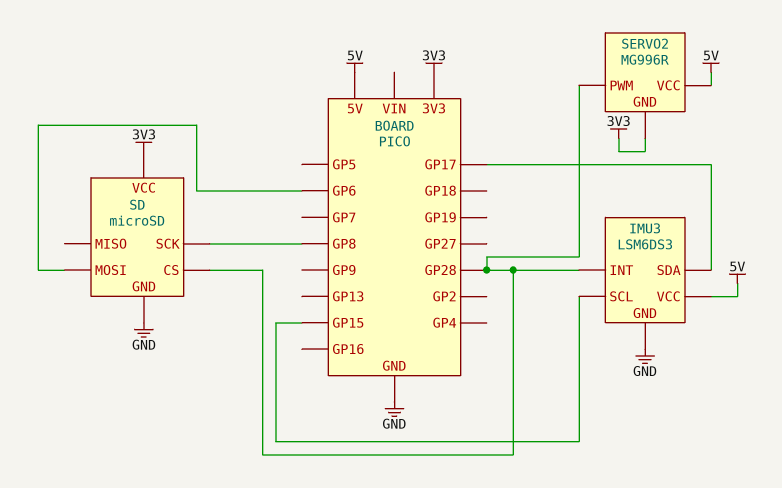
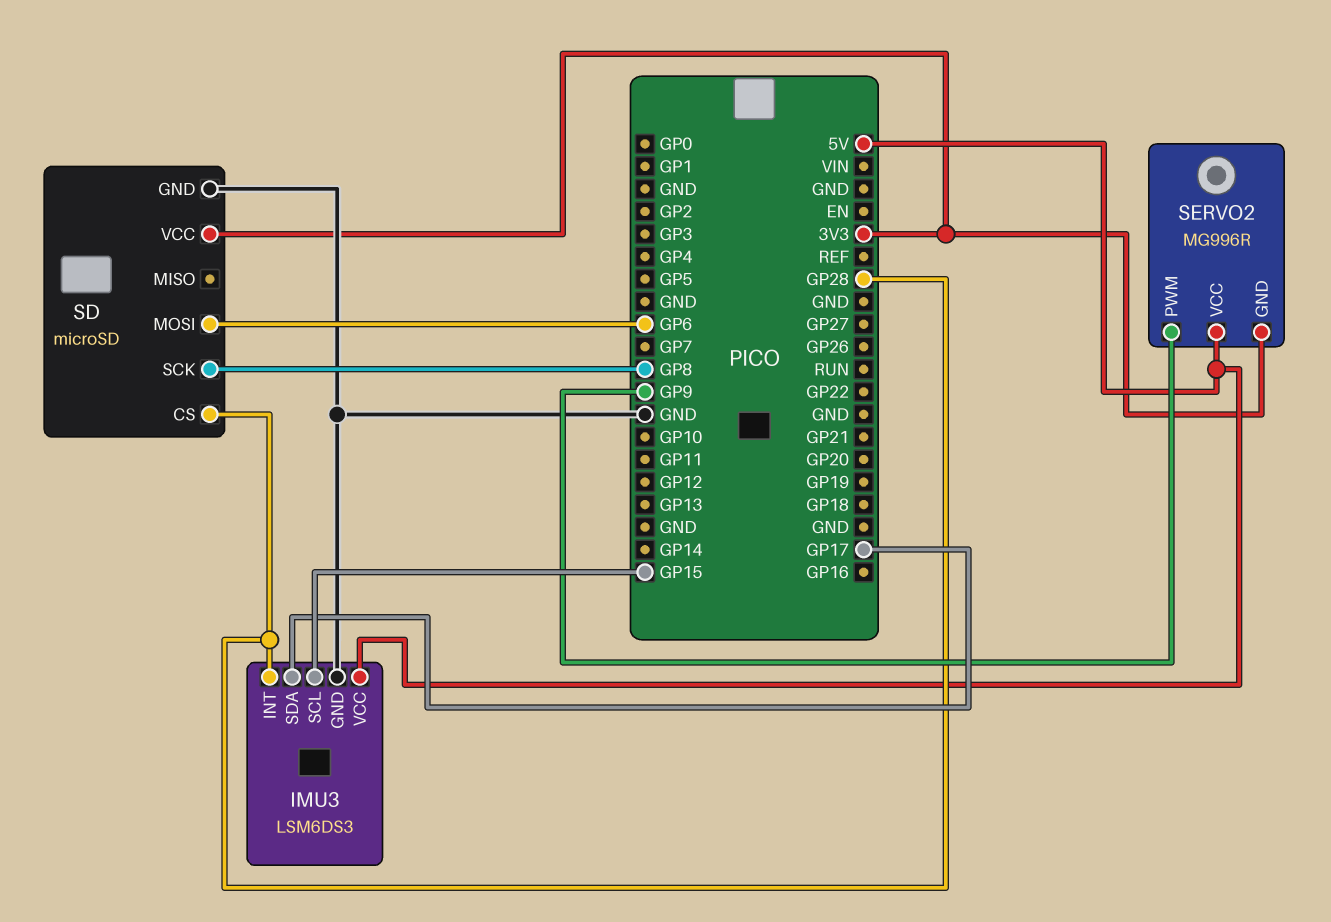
SERVO2 pin PWM: GP28 -> GP9

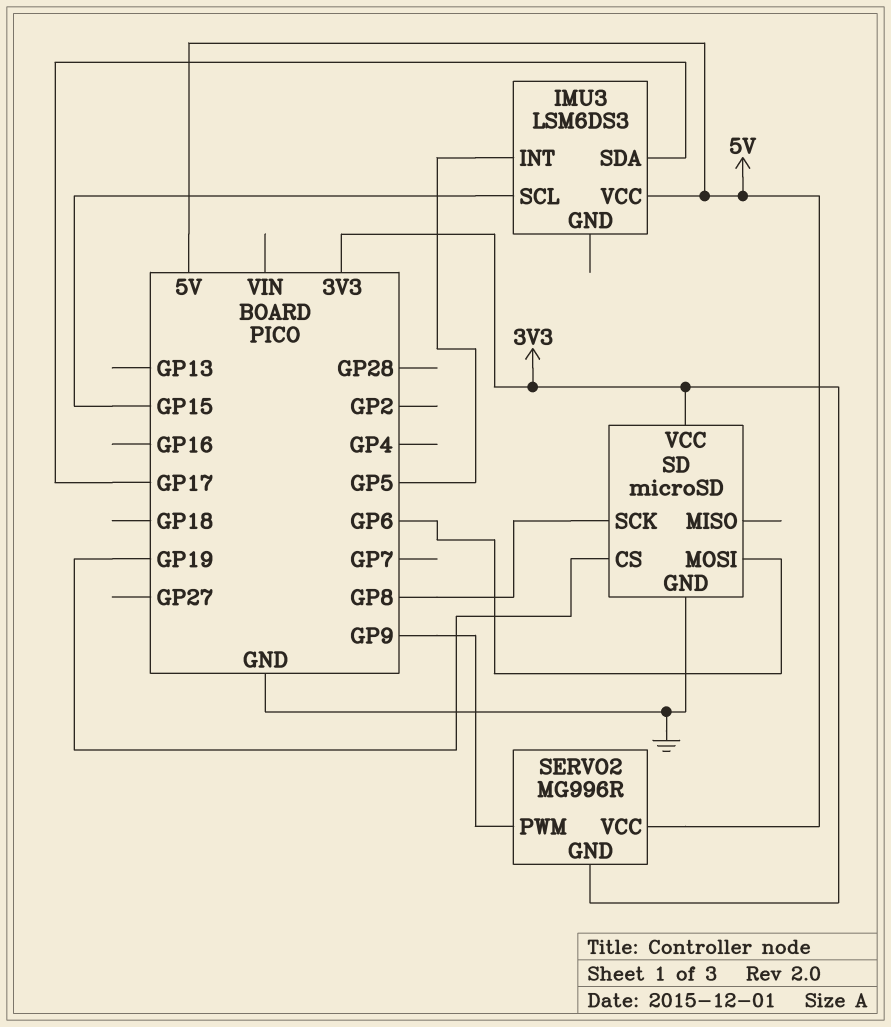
IMU3 pin GND: GND -> none
IMU3 pin INT: GP28 -> GP5
SD pin CS: GP28 -> GP19

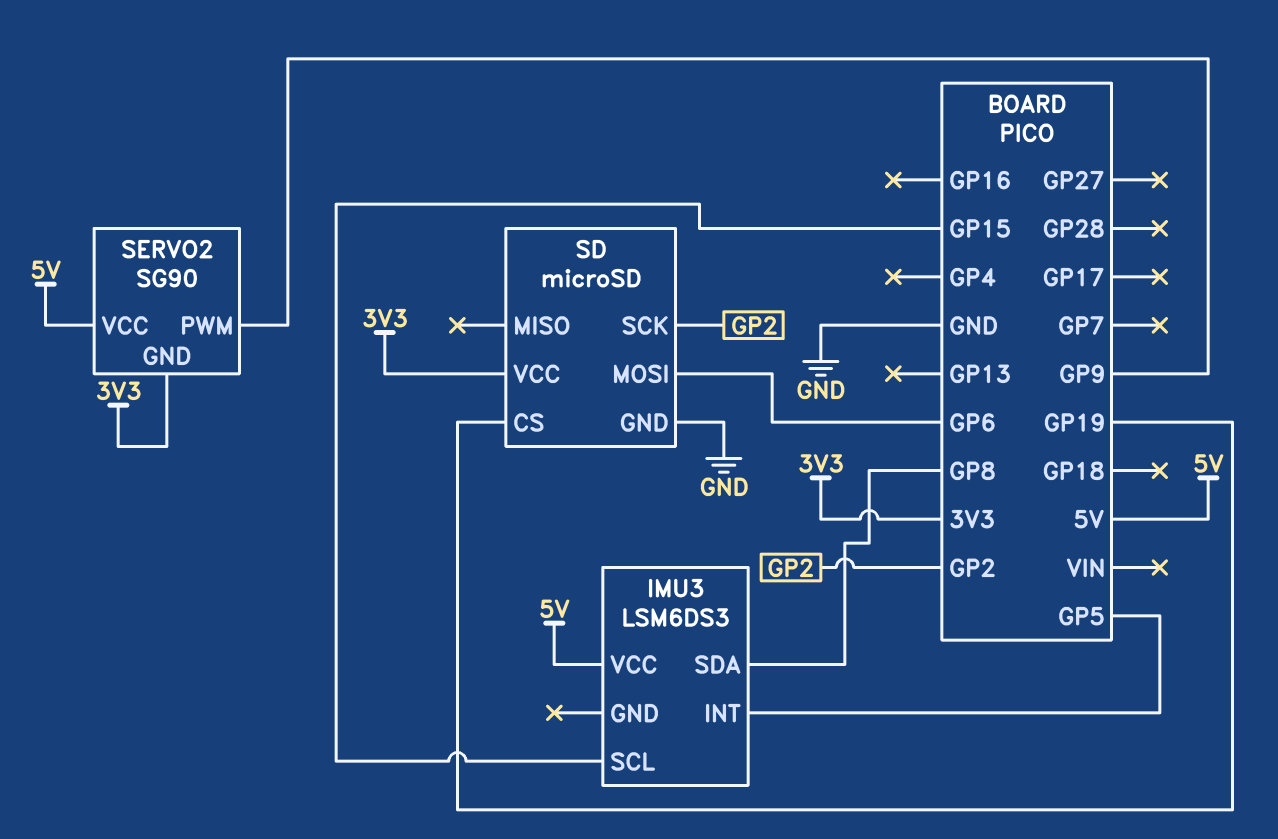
IMU3 pin SDA: GP17 -> GP8
SD pin SCK: GP8 -> GP2
SERVO2: MG996R -> SG90

